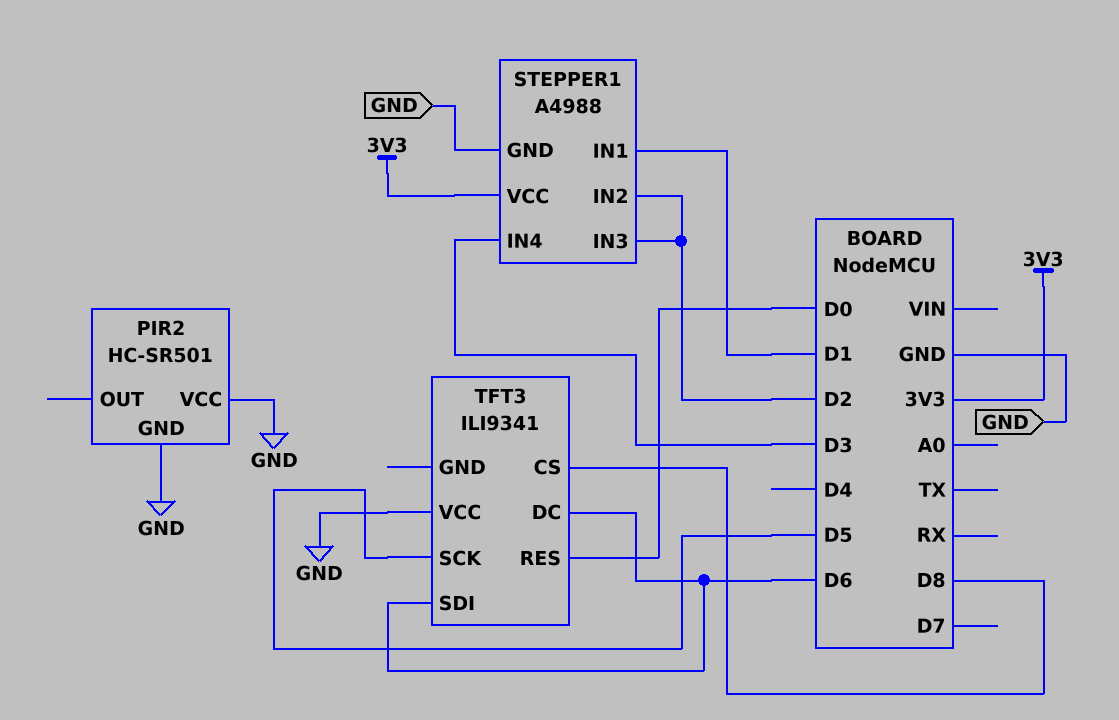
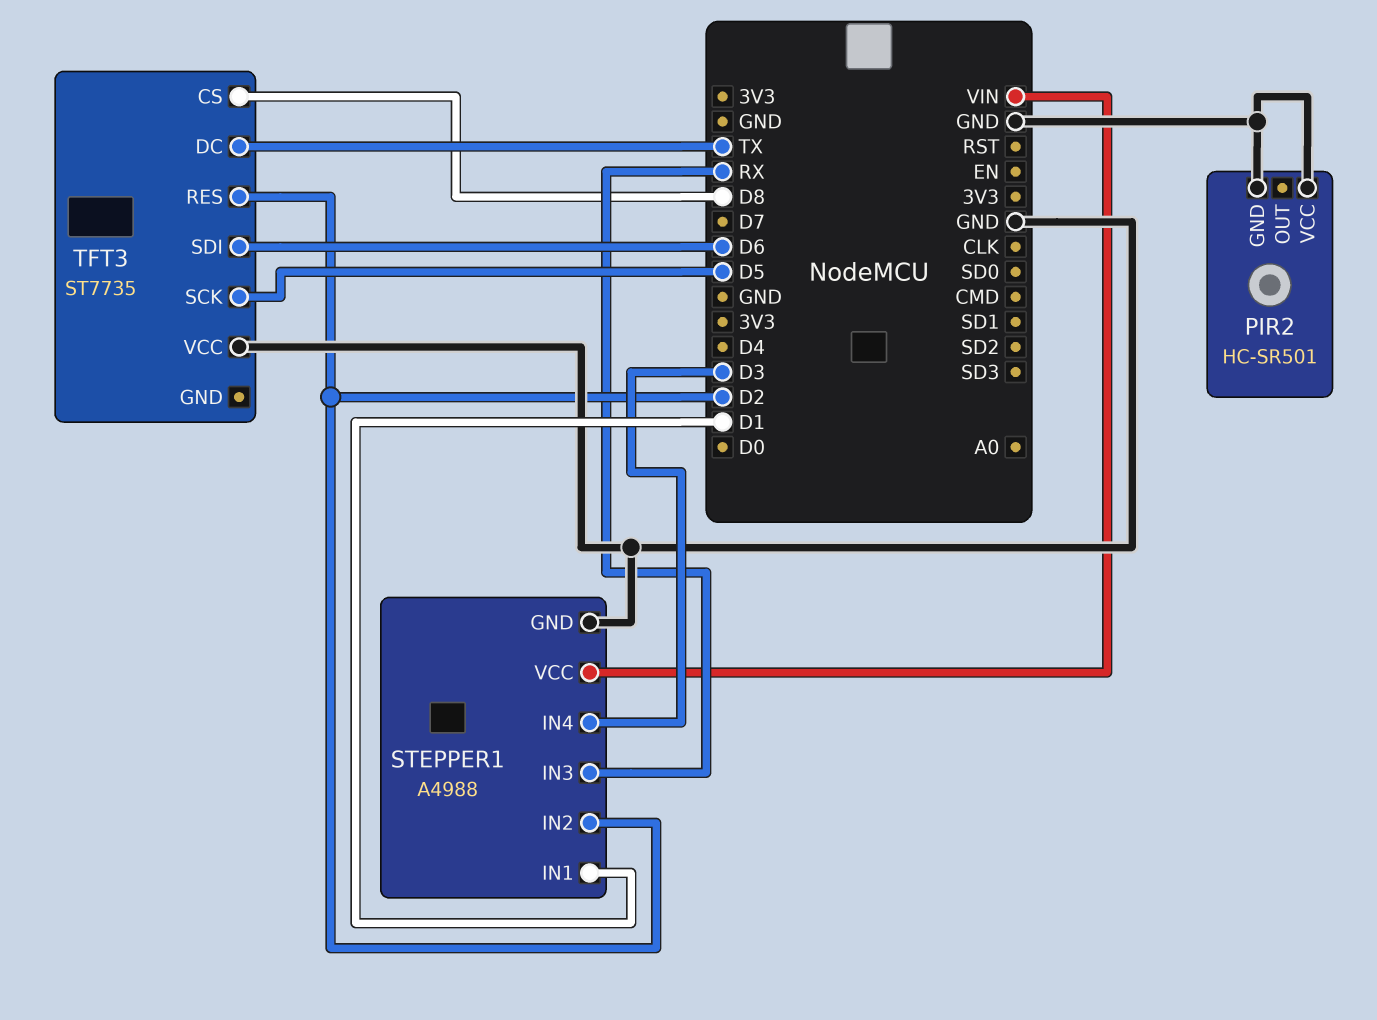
STEPPER1 pin IN3: D2 -> RX
STEPPER1 pin VCC: 3V3 -> VIN
TFT3: ILI9341 -> ST7735
TFT3 pin DC: D6 -> TX
TFT3 pin RES: D0 -> D2

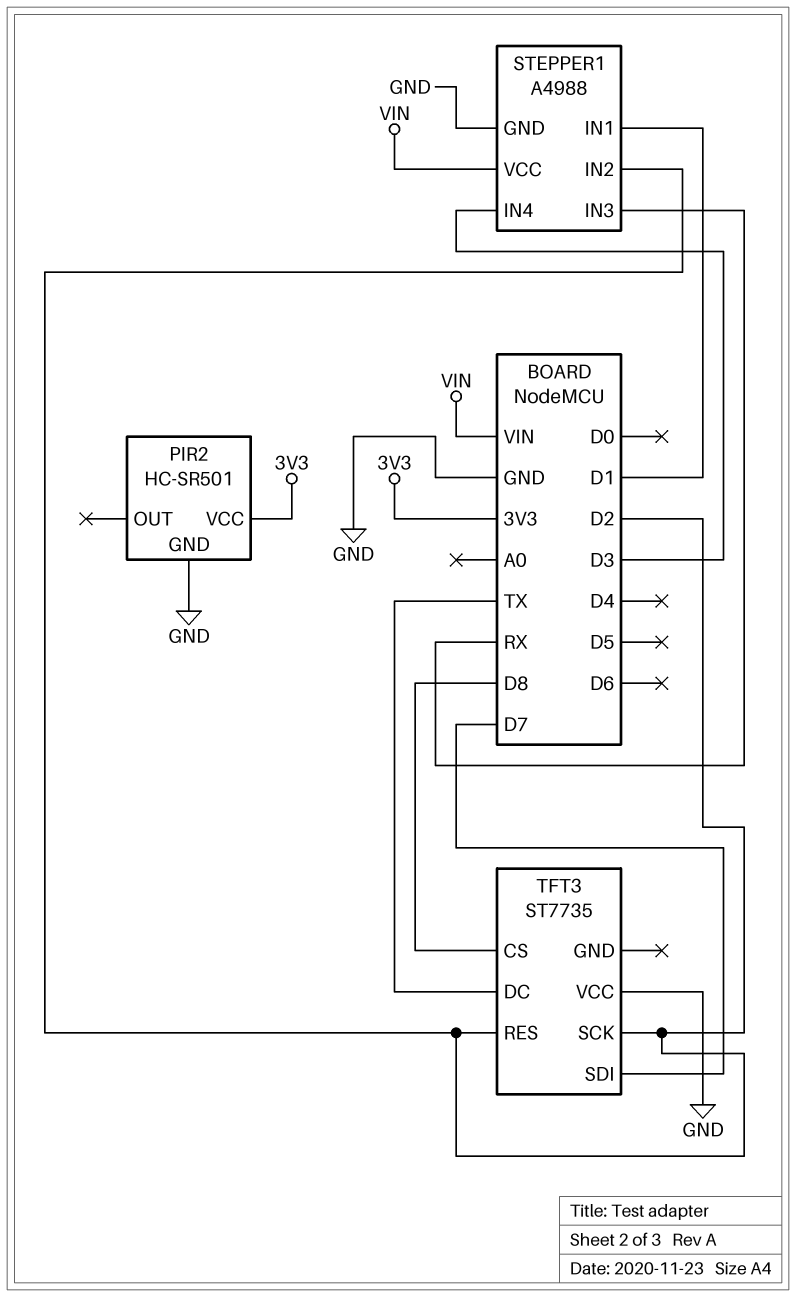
PIR2 pin VCC: GND -> 3V3
TFT3 pin SCK: D5 -> D2
TFT3 pin SDI: D6 -> D7

